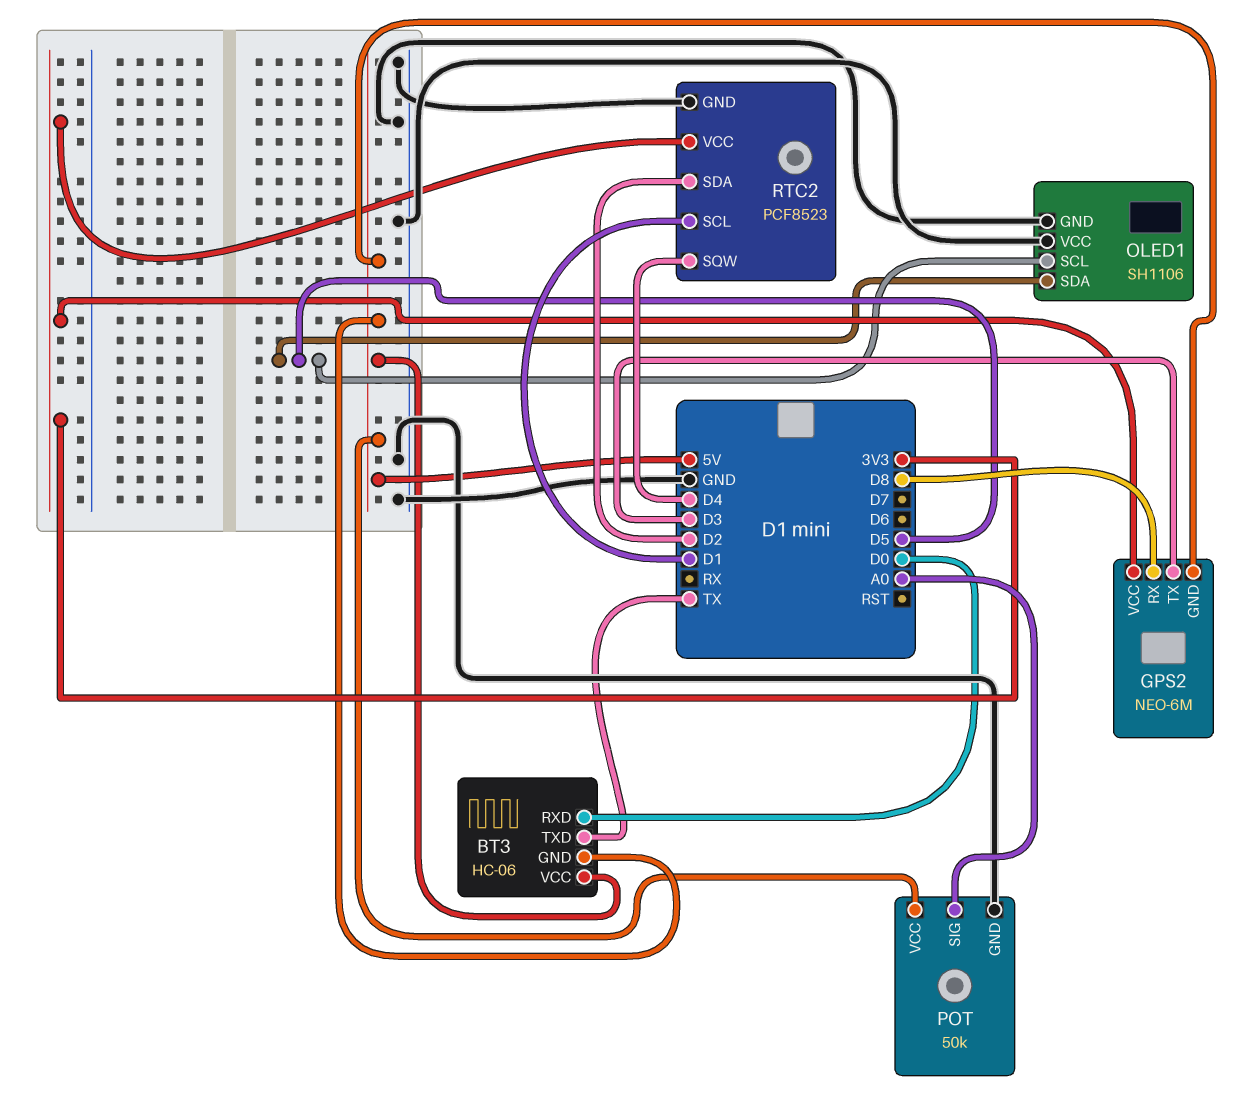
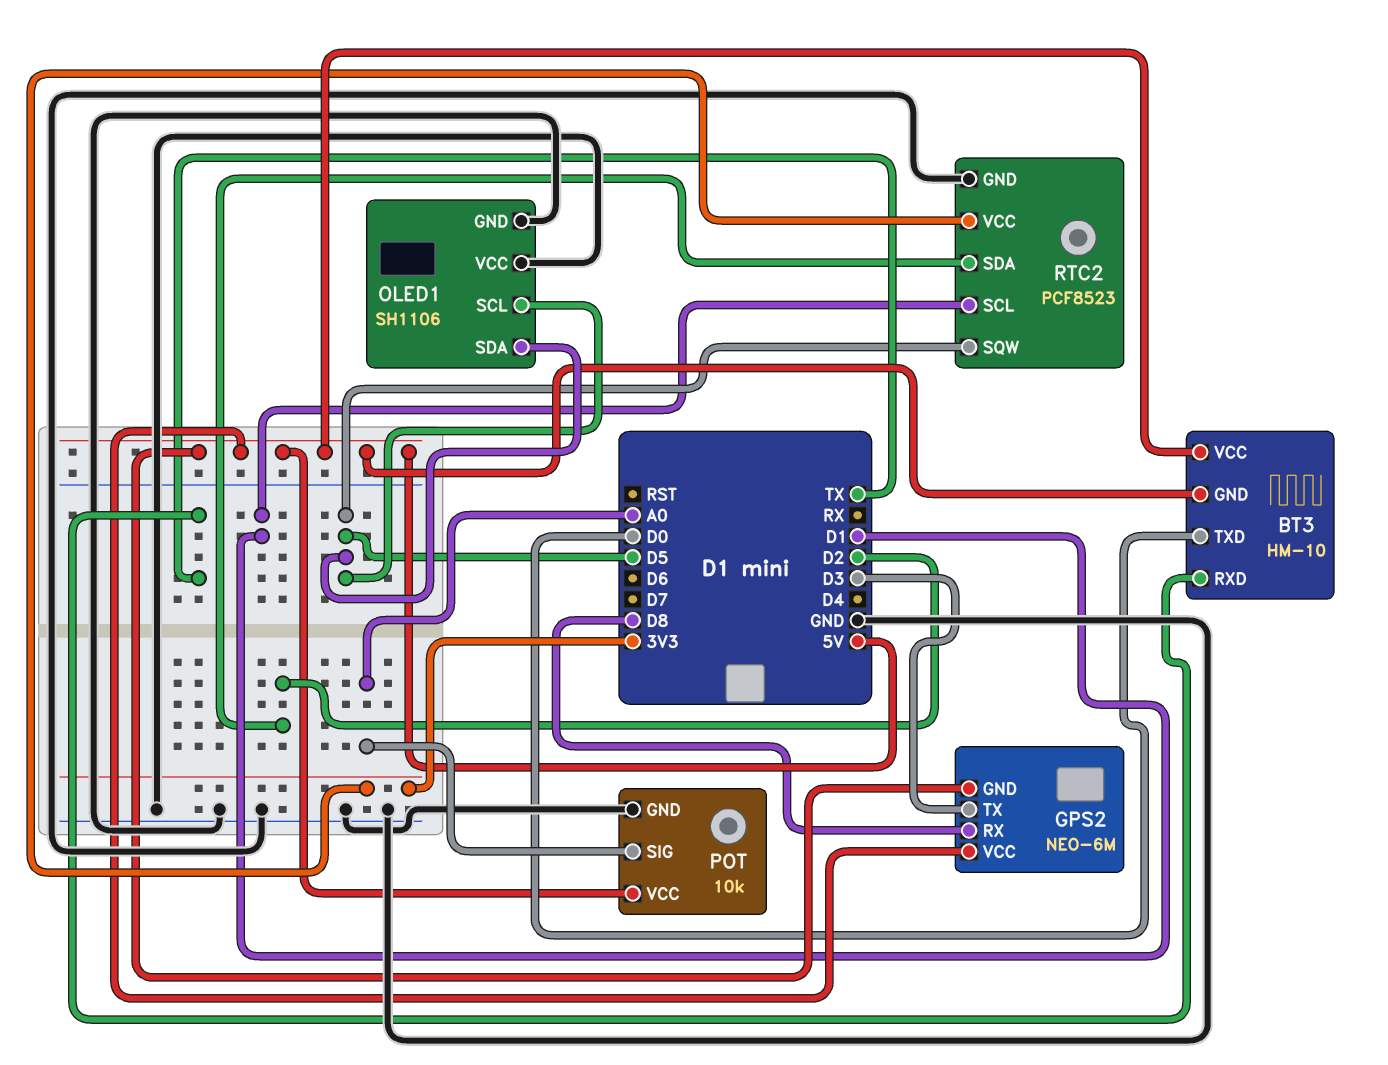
BT3: HC-06 -> HM-10
BT3 pin RXD: D0 -> TX
BT3 pin TXD: TX -> D0
GPS2 pin VCC: 3V3 -> 5V
POT: 50k -> 10k
RTC2 pin SQW: D4 -> D5

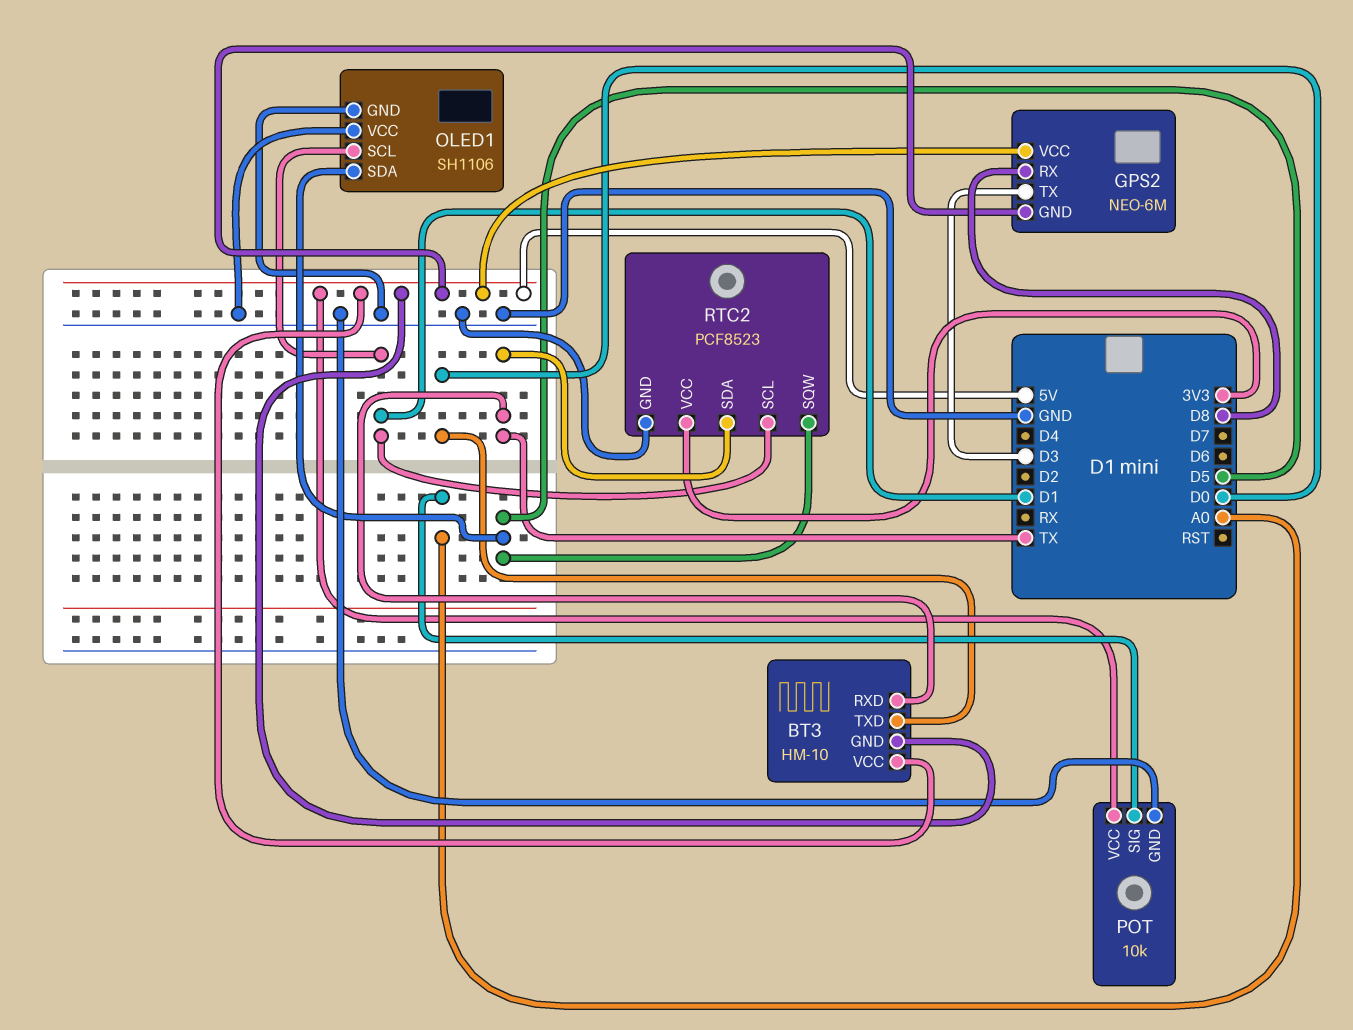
OLED1 pin SCL: D5 -> D1
RTC2 pin SDA: D2 -> TX

